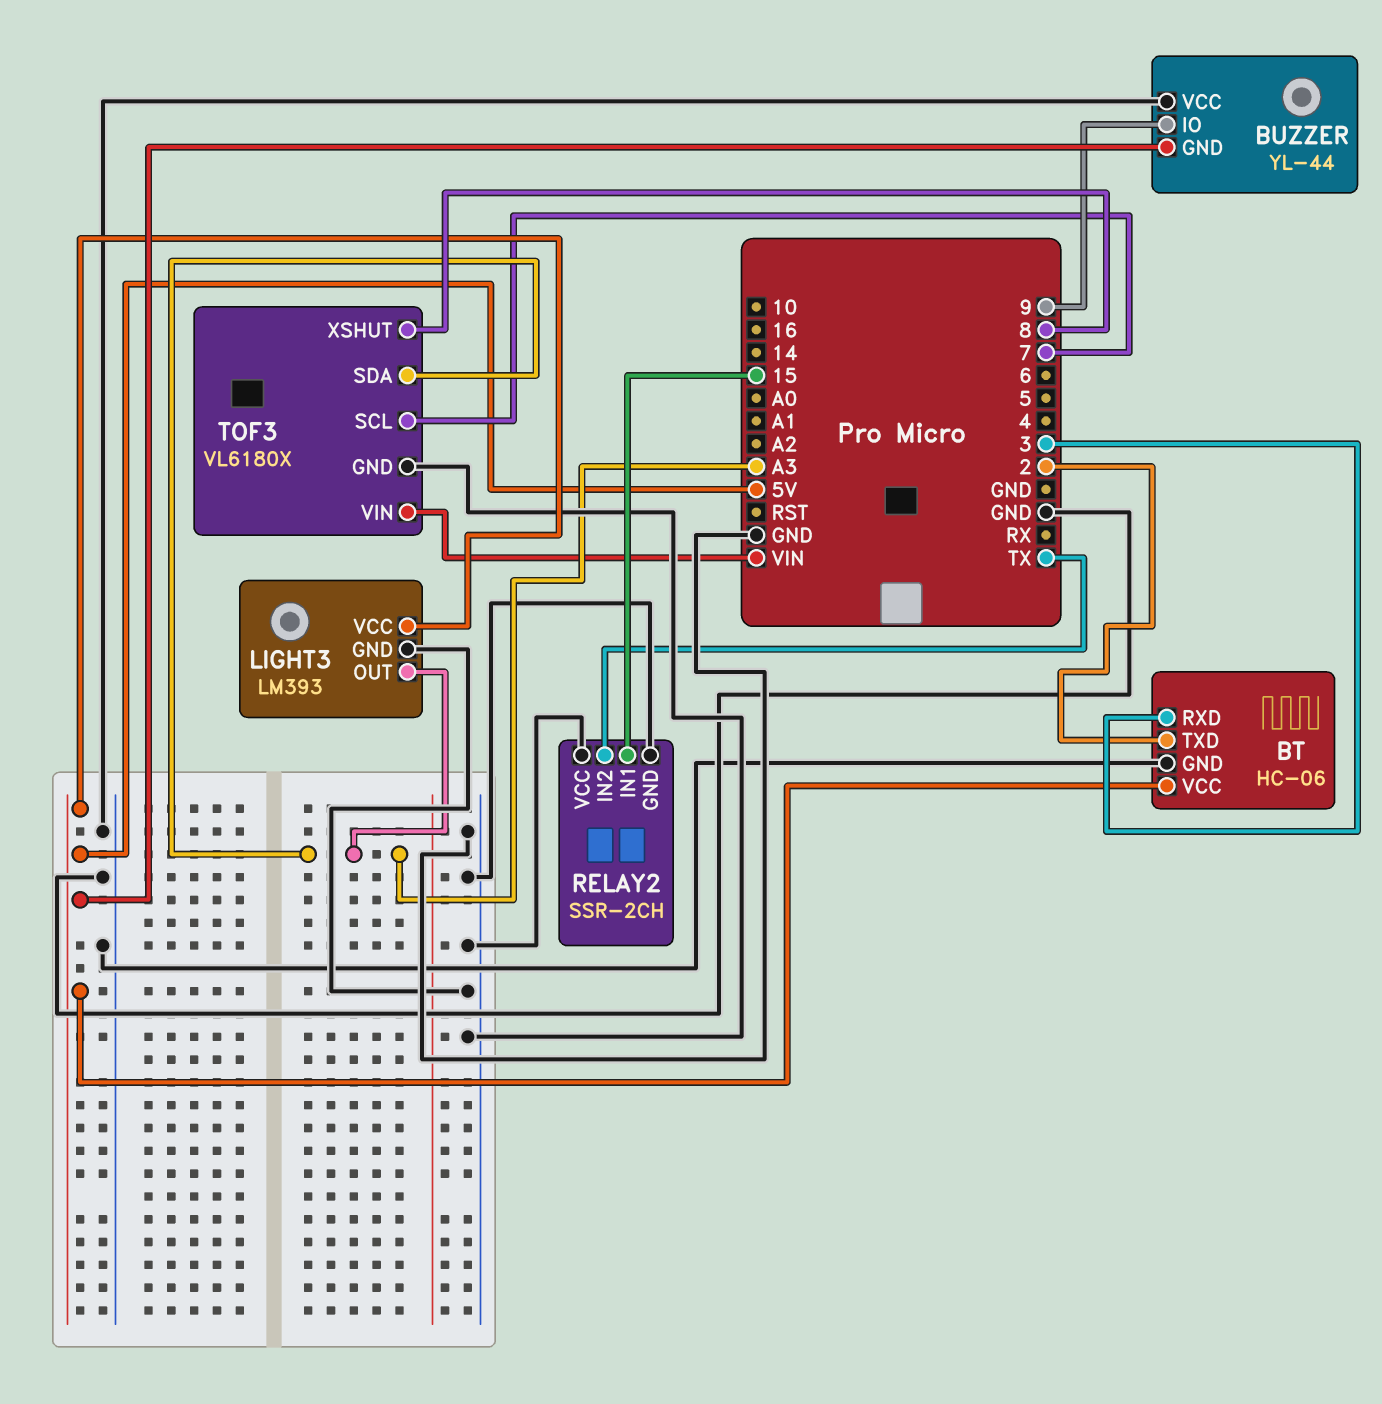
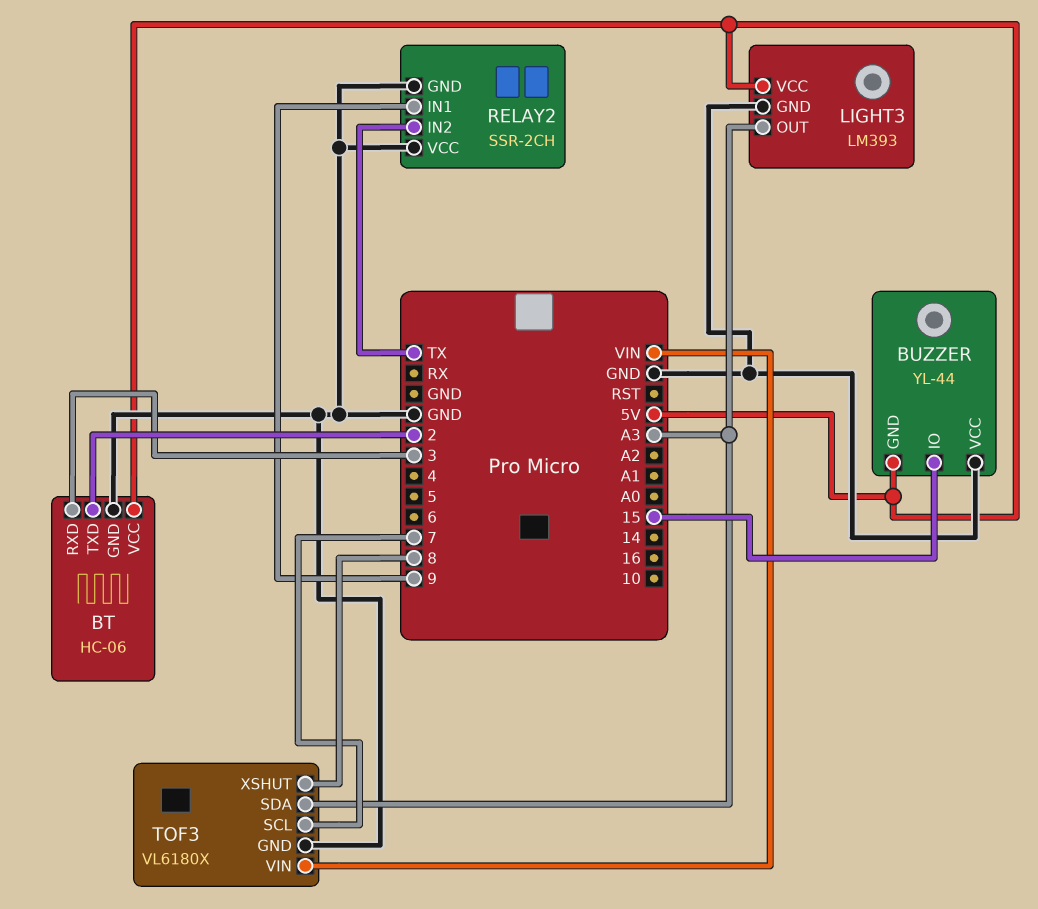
BUZZER pin IO: 9 -> 15
RELAY2 pin IN1: 15 -> 9

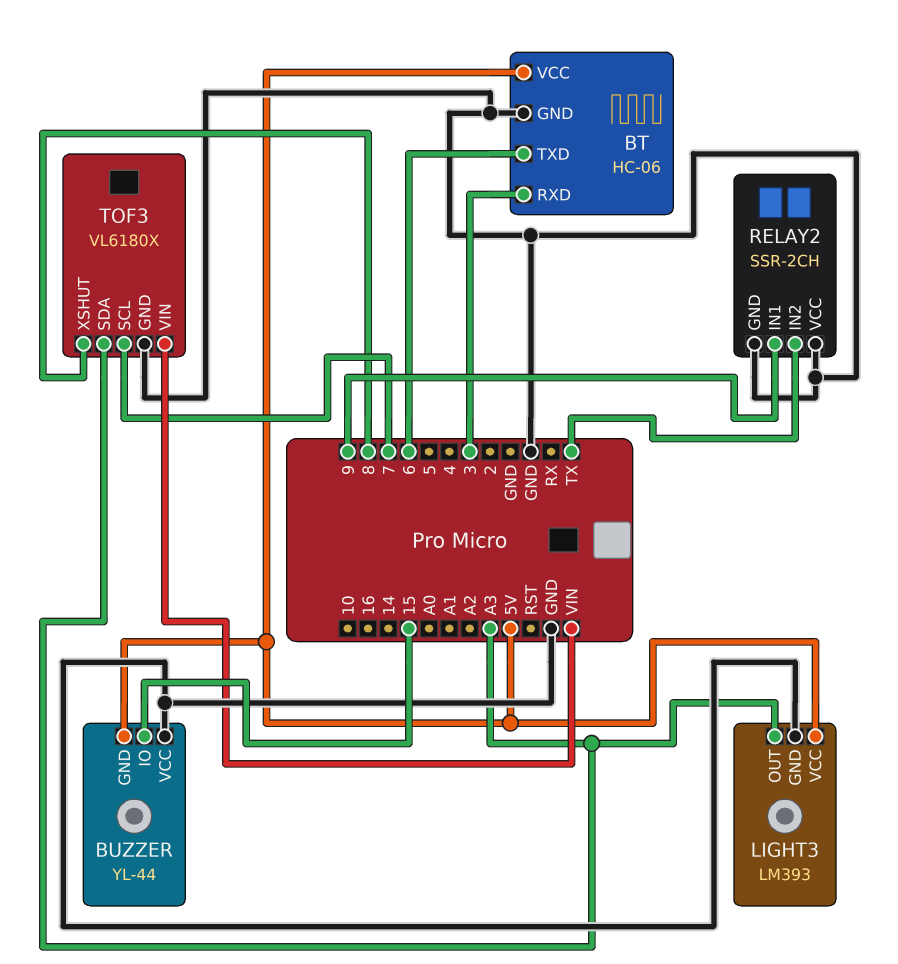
BT pin TXD: 2 -> 6

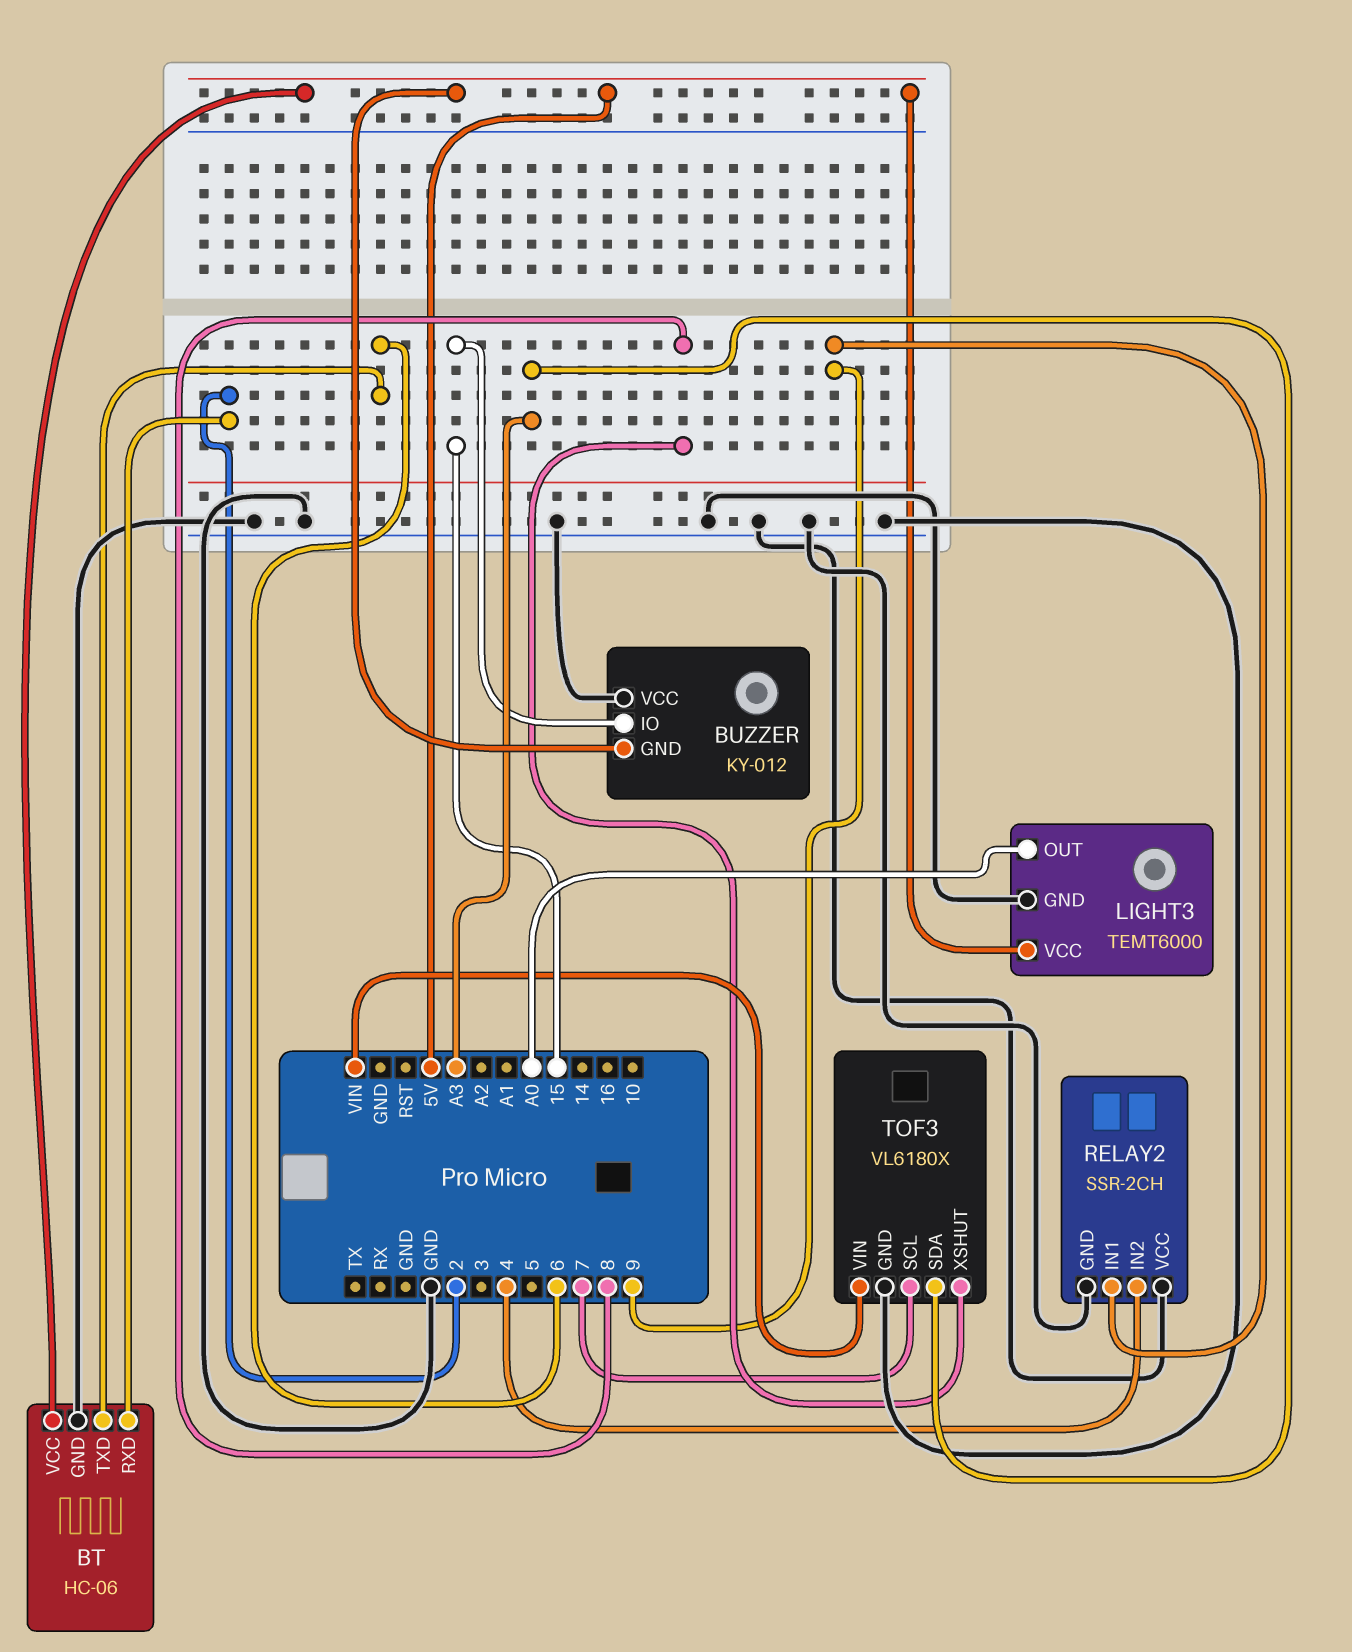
BT pin RXD: 3 -> 2
BUZZER: YL-44 -> KY-012
LIGHT3: LM393 -> TEMT6000
LIGHT3 pin OUT: A3 -> A0
RELAY2 pin IN2: TX -> 4

